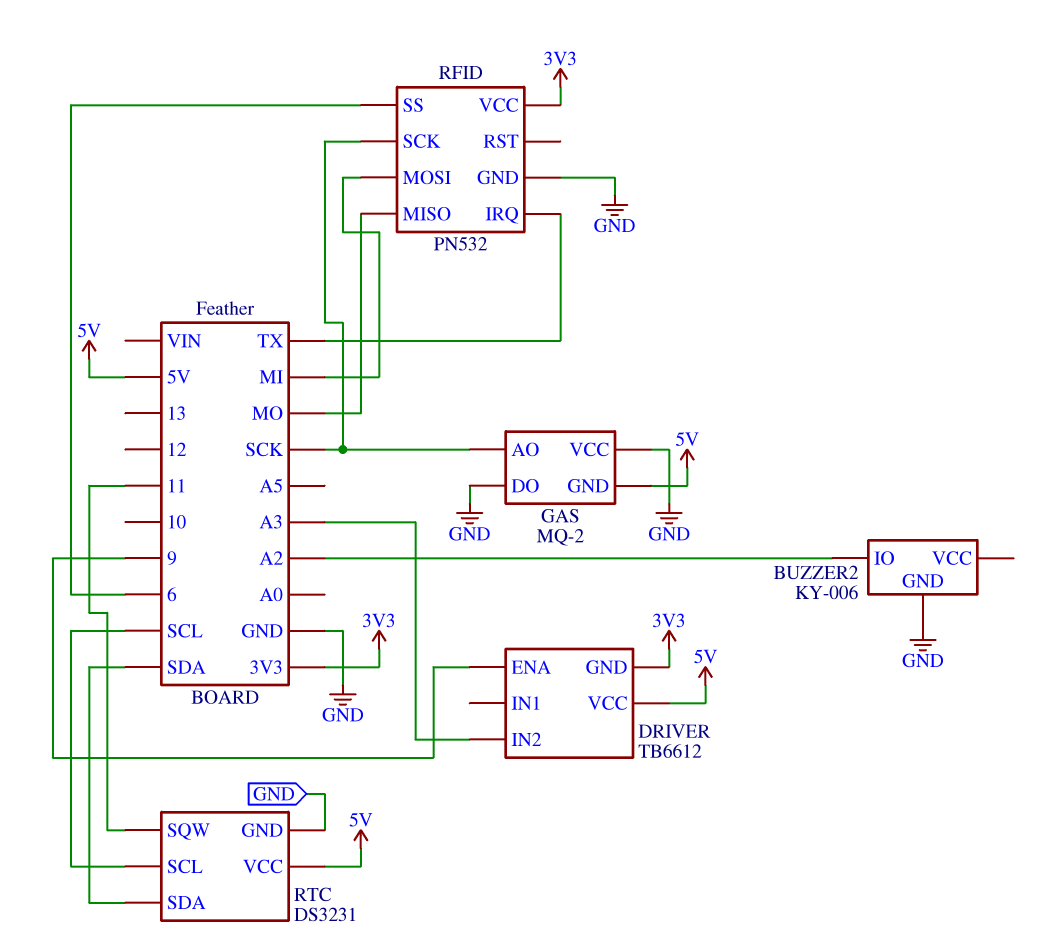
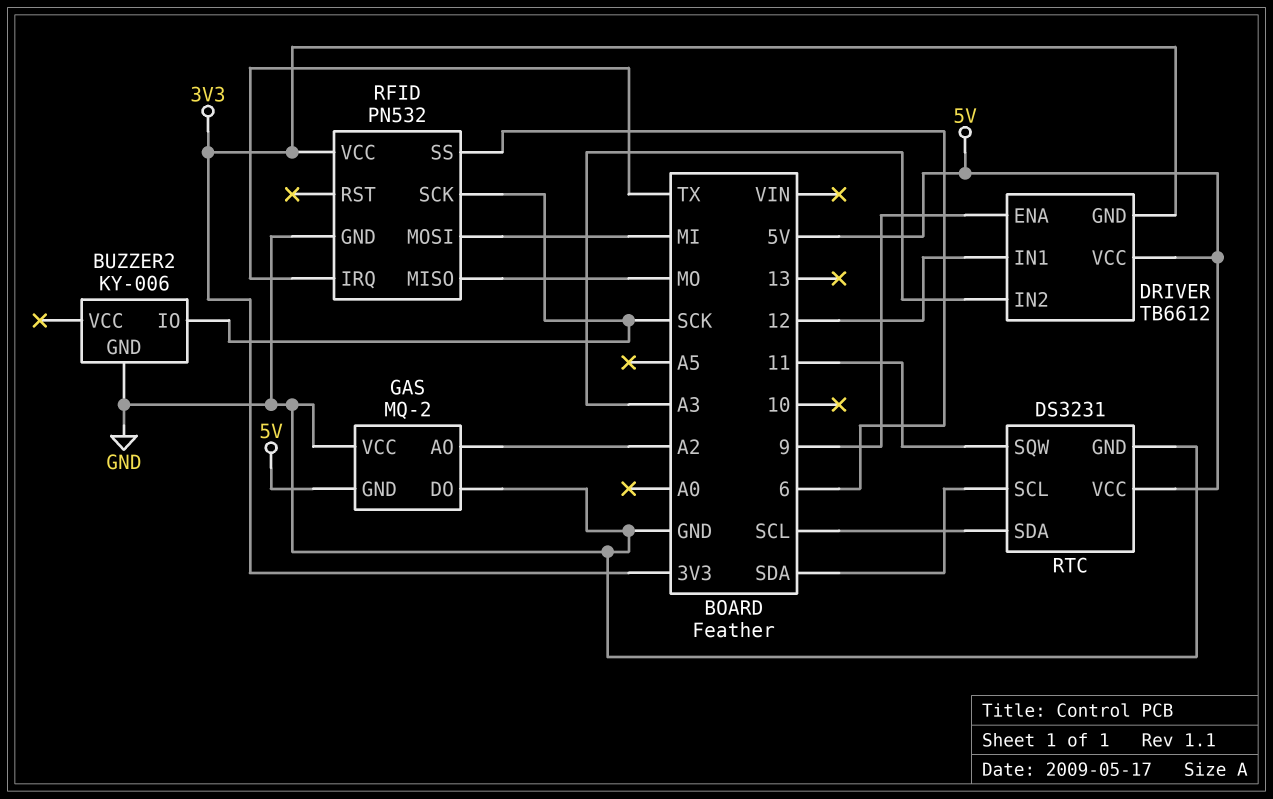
BUZZER2 pin IO: A2 -> SCK
DRIVER pin IN1: none -> 12
GAS pin AO: SCK -> A2
RTC pin SCL: SCL -> SDA
RTC pin SDA: SDA -> SCL

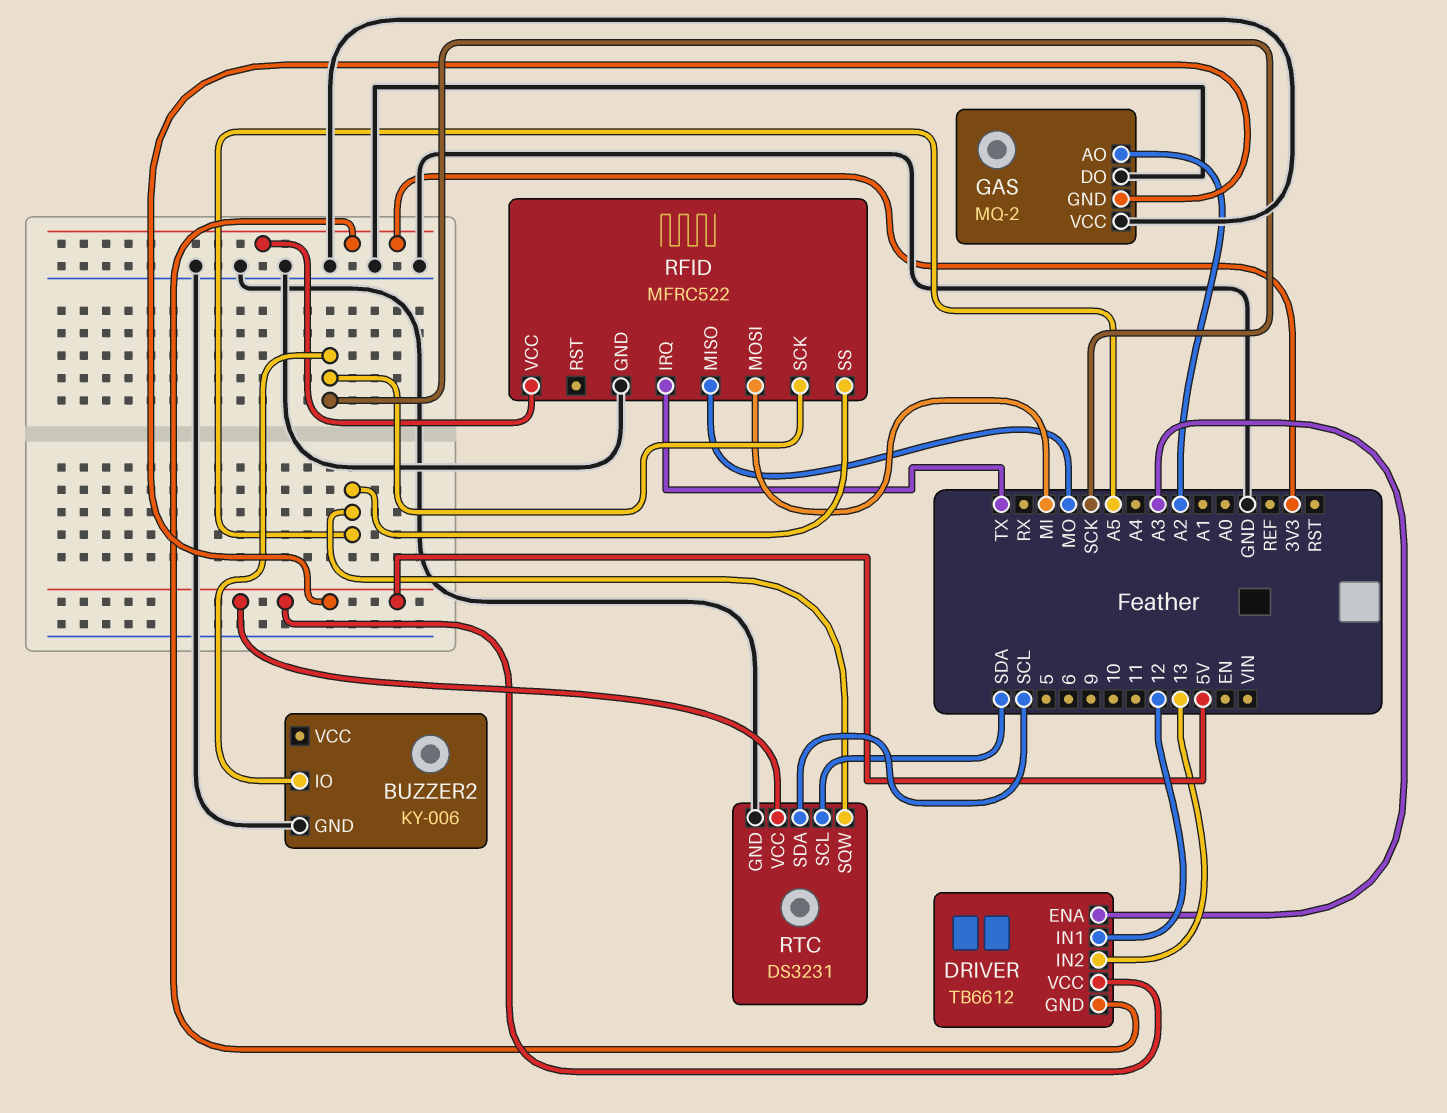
DRIVER pin ENA: 9 -> A3
DRIVER pin IN2: A3 -> 13
RFID: PN532 -> MFRC522
RFID pin SS: 6 -> A5
RTC pin SQW: 11 -> A5

